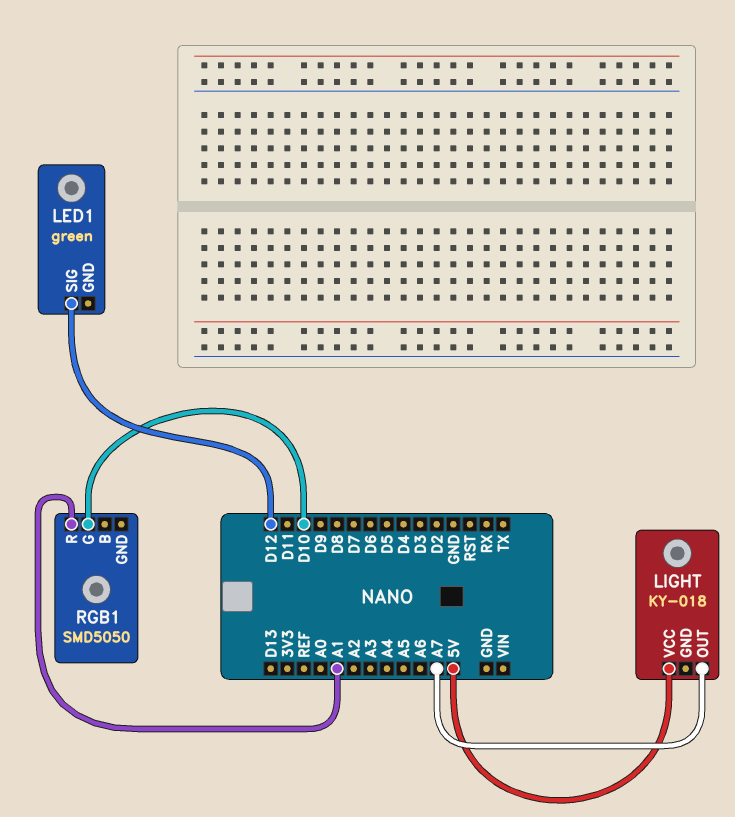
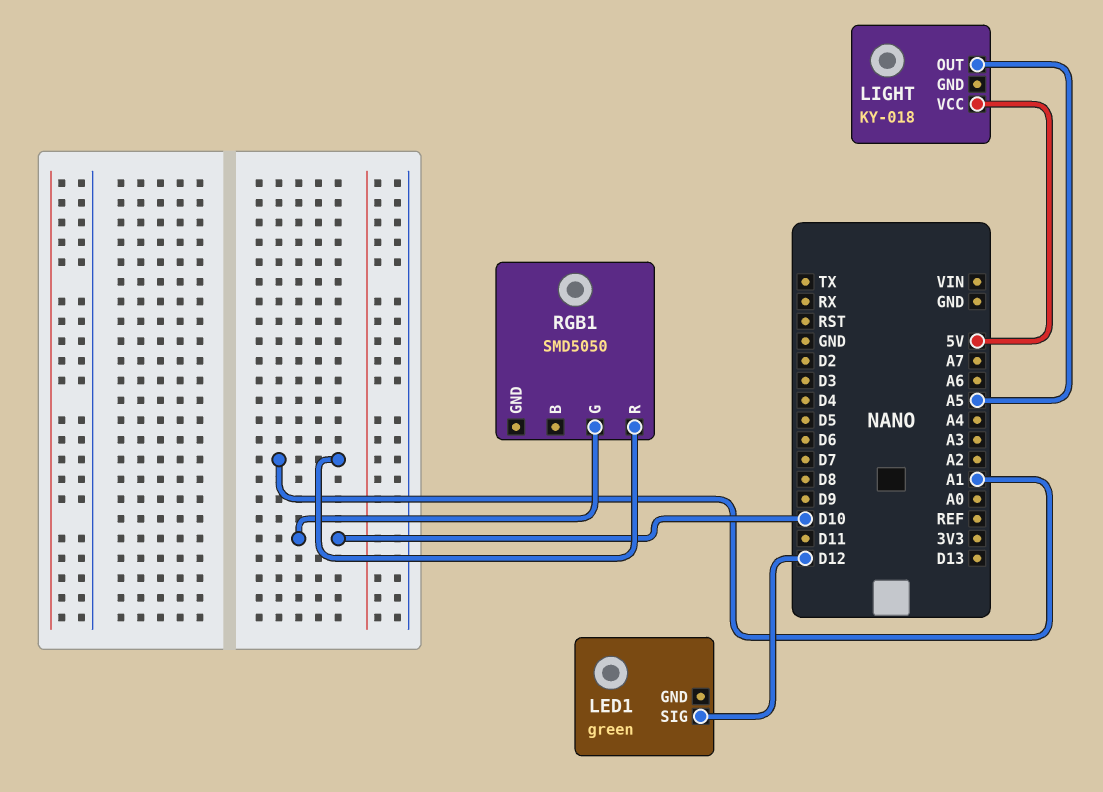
LIGHT pin OUT: A7 -> A5

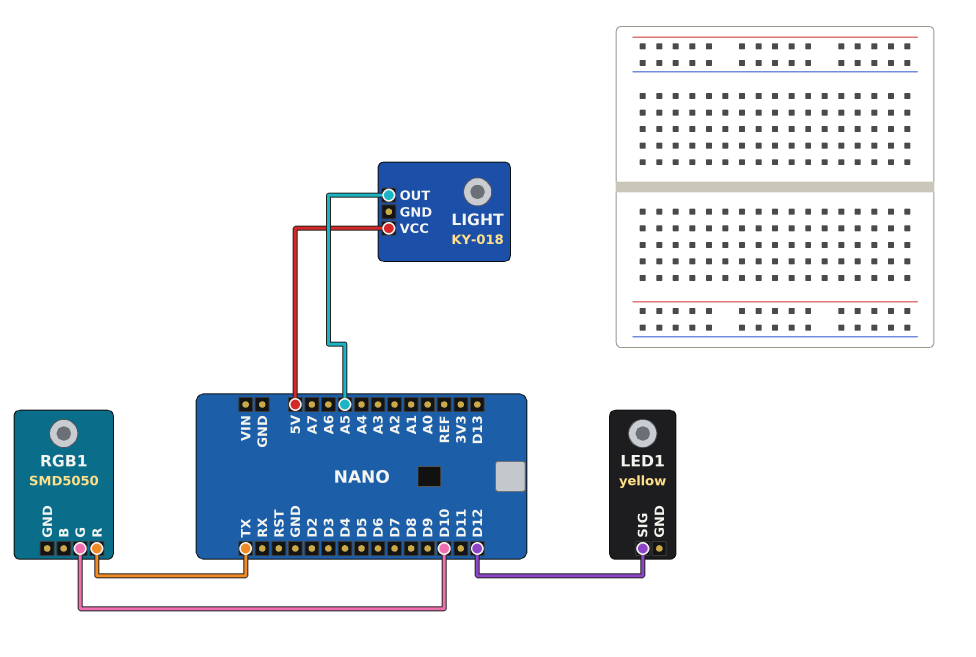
LED1: green -> yellow
RGB1 pin R: A1 -> TX

